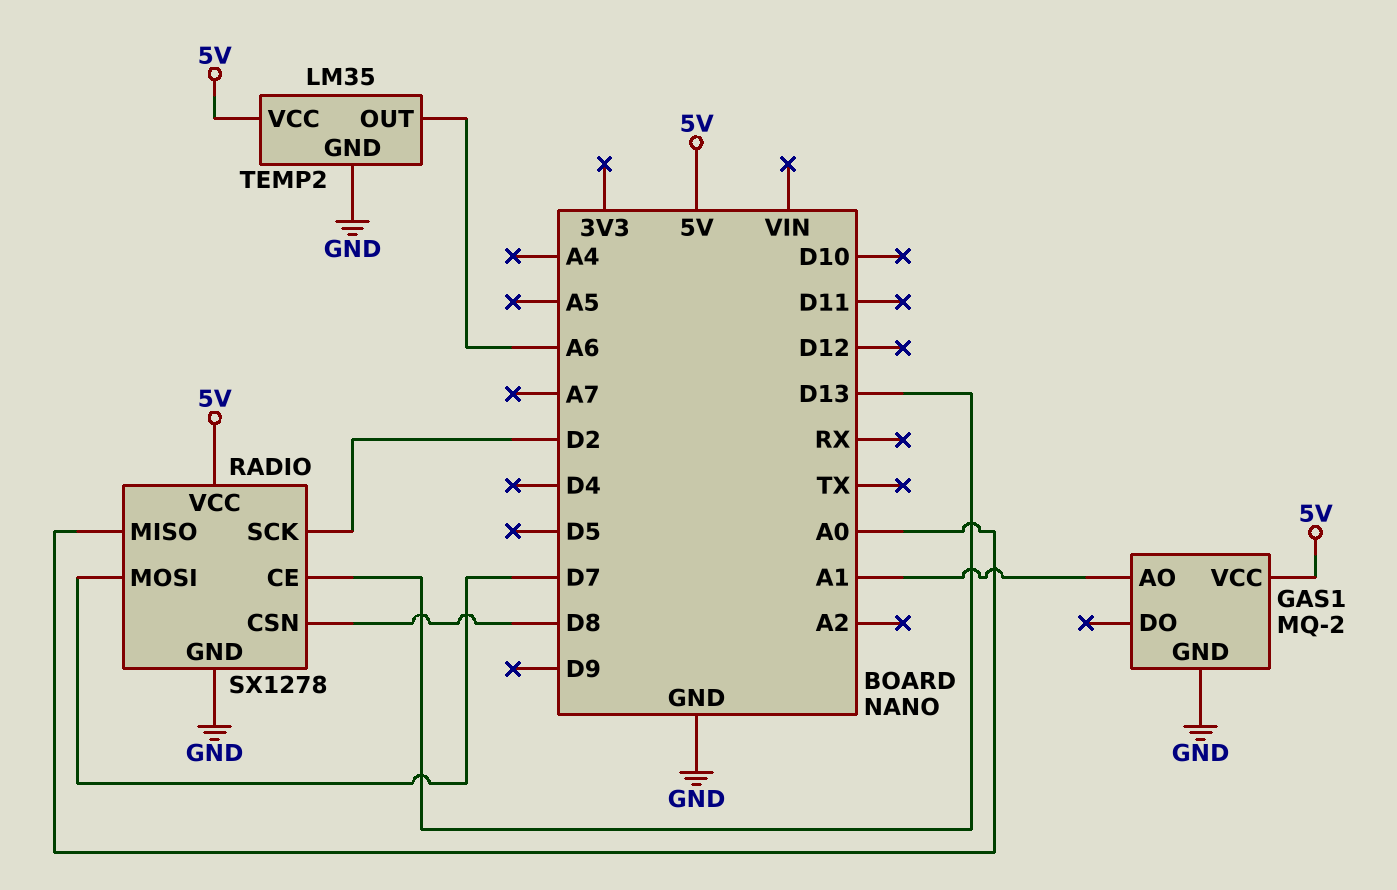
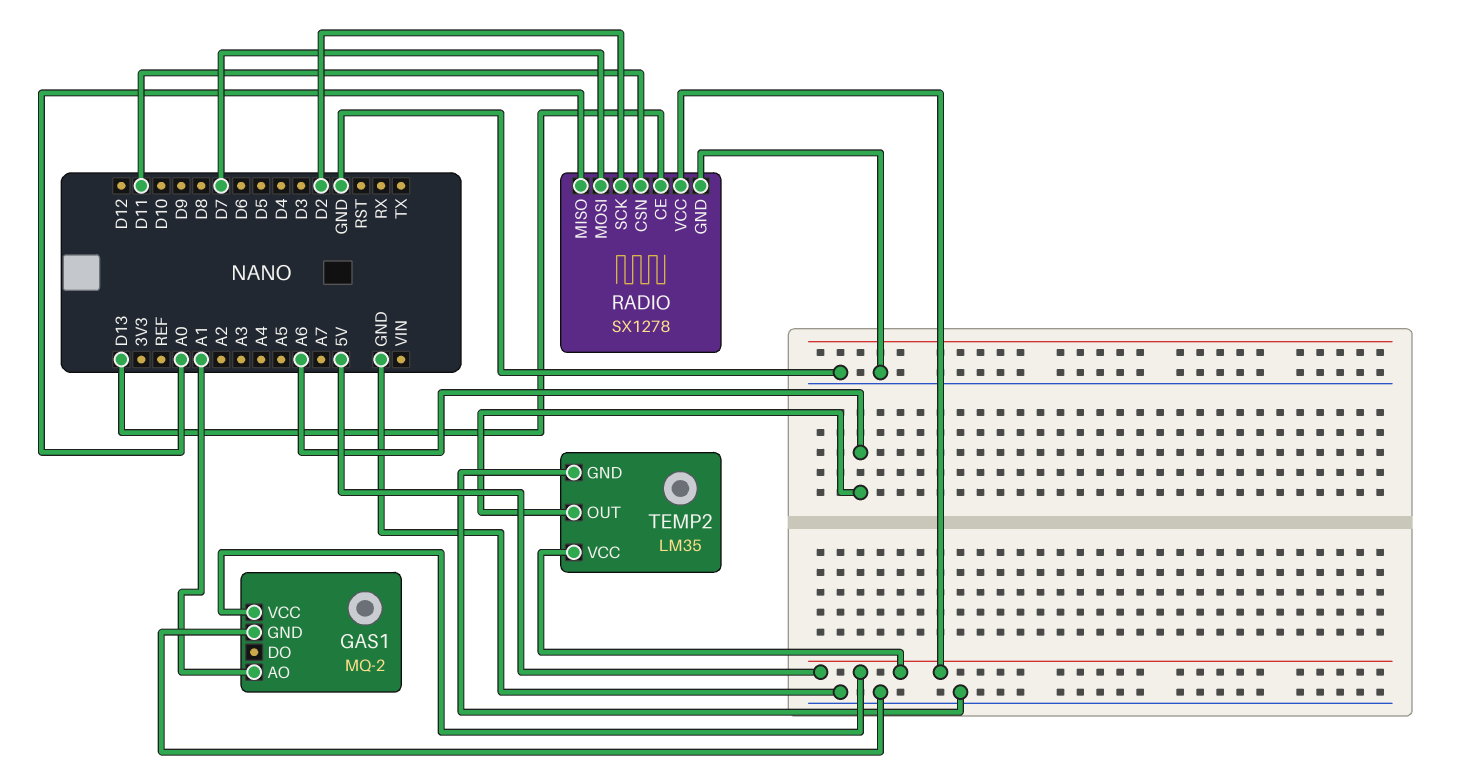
RADIO pin CSN: D8 -> D11

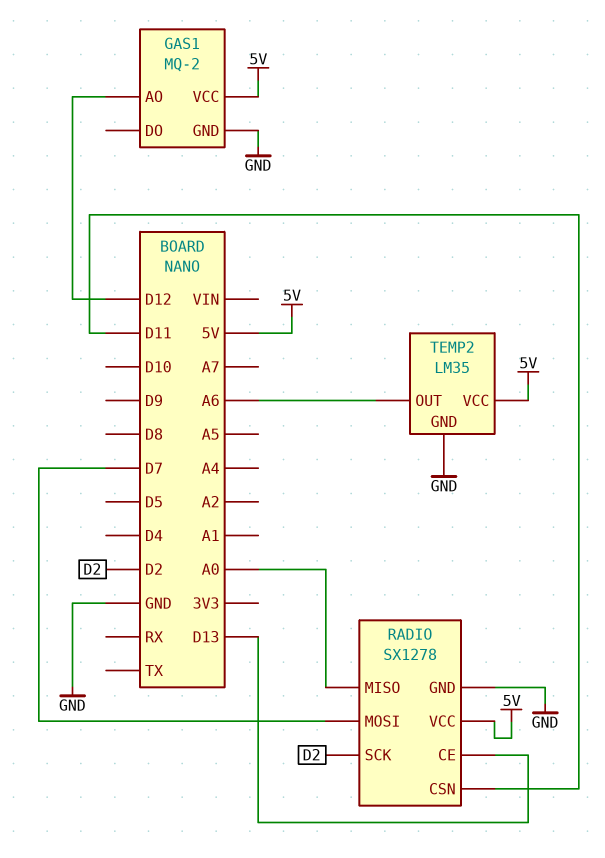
GAS1 pin AO: A1 -> D12

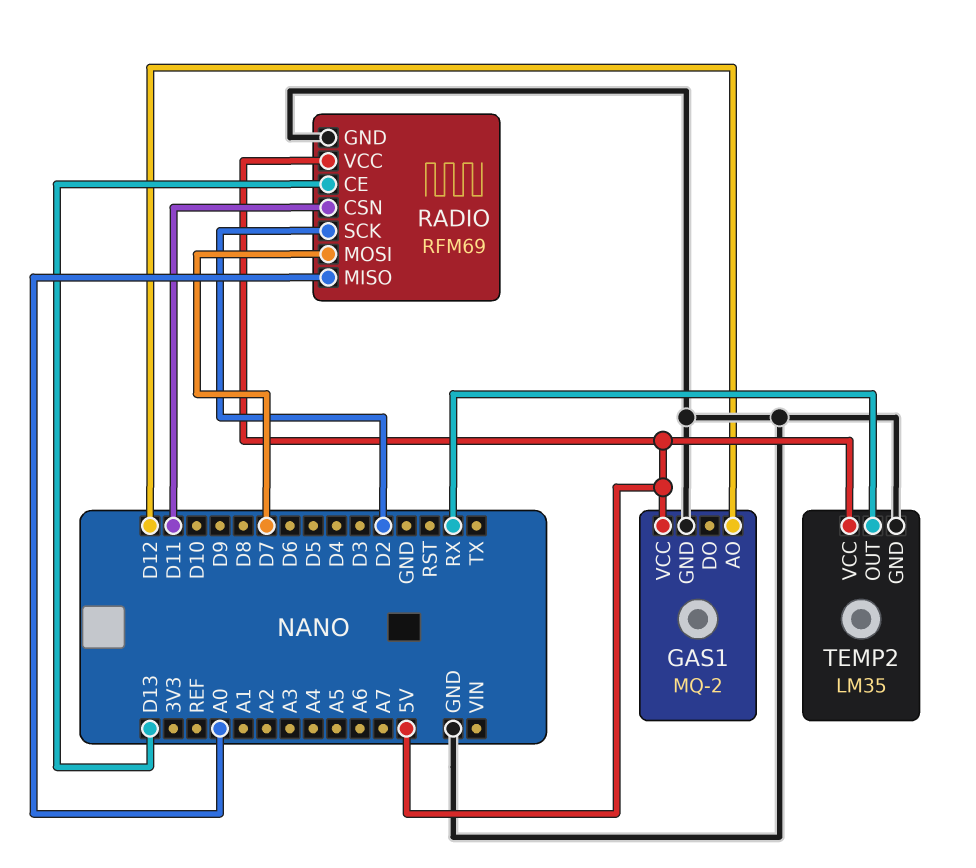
RADIO: SX1278 -> RFM69
TEMP2 pin OUT: A6 -> RX

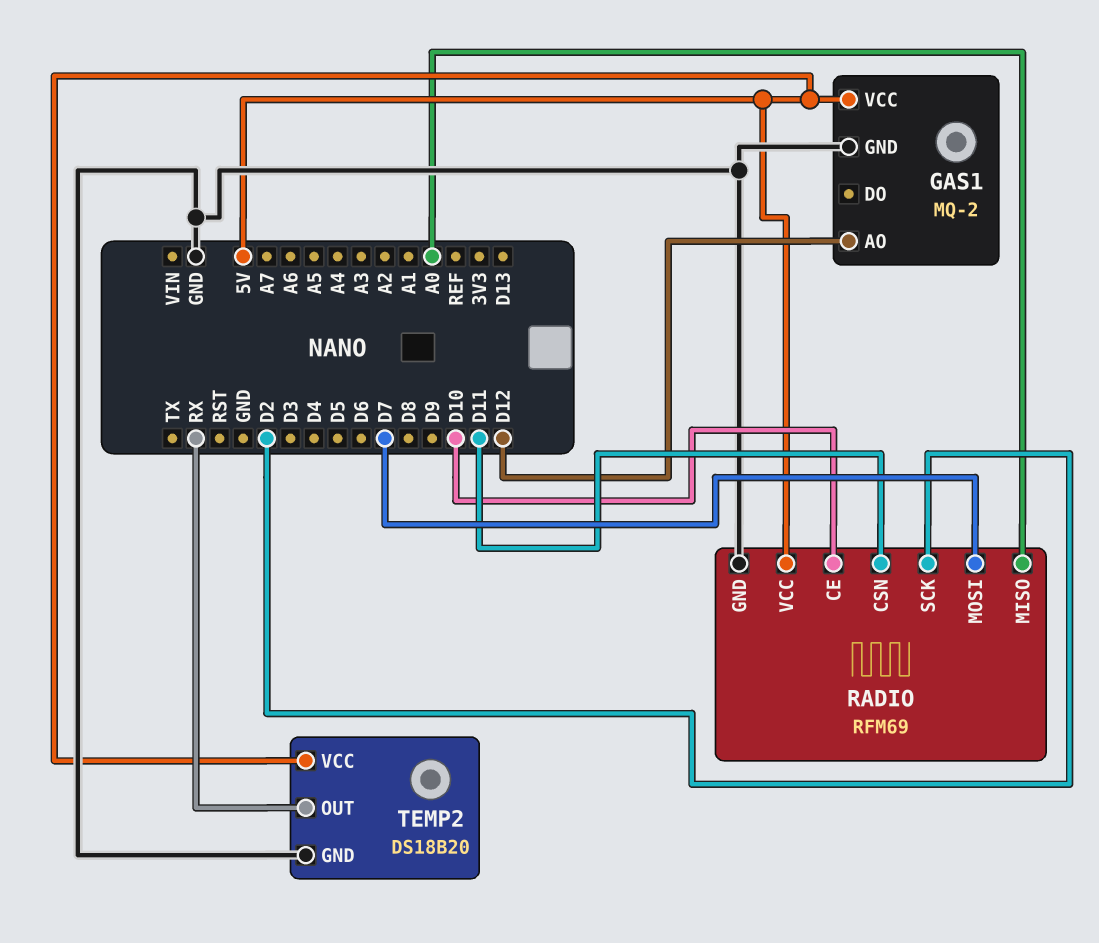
RADIO pin CE: D13 -> D10
TEMP2: LM35 -> DS18B20

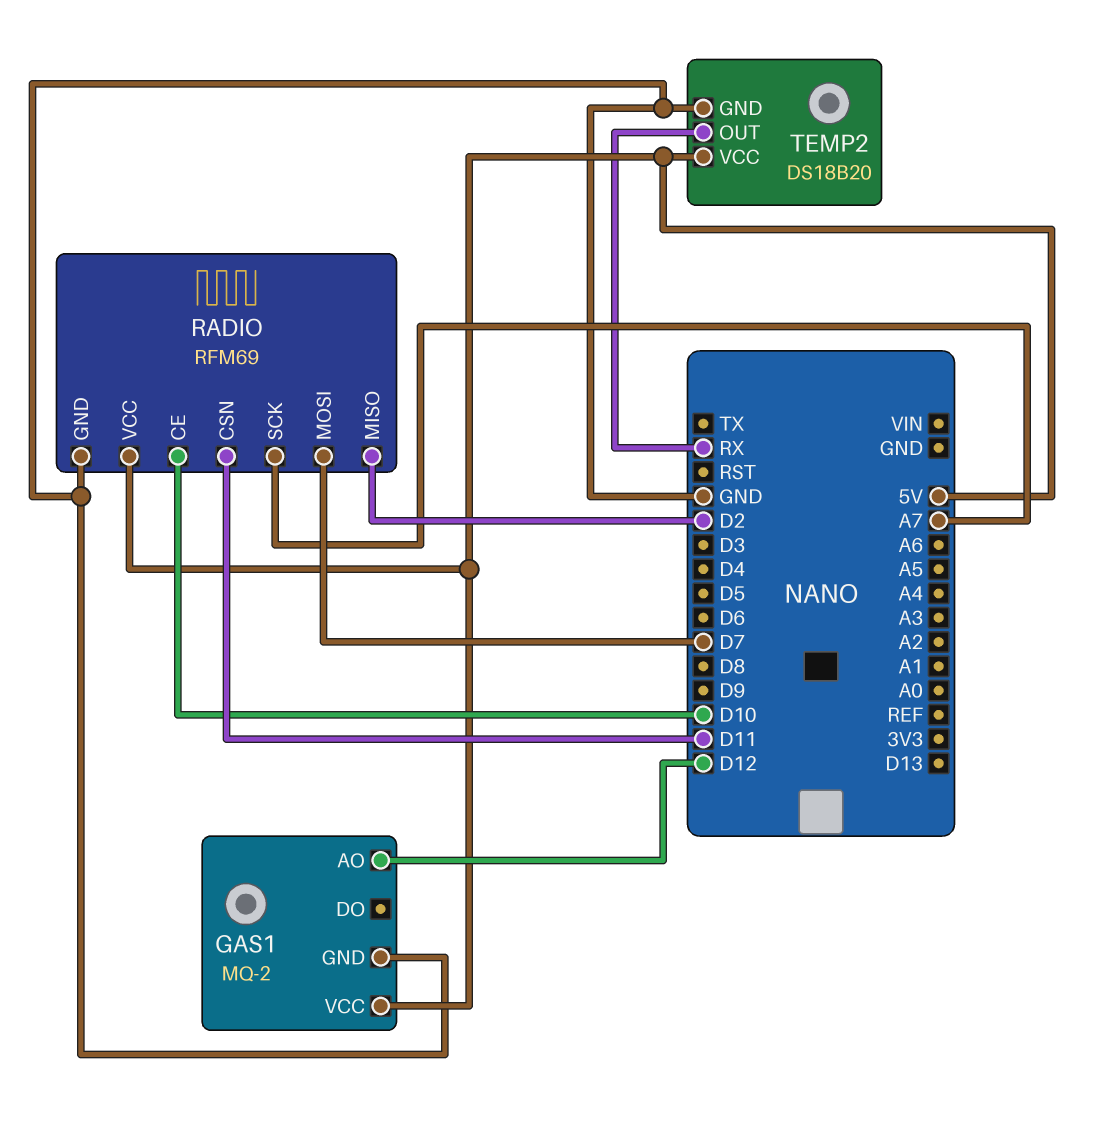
RADIO pin MISO: A0 -> D2
RADIO pin SCK: D2 -> A7

